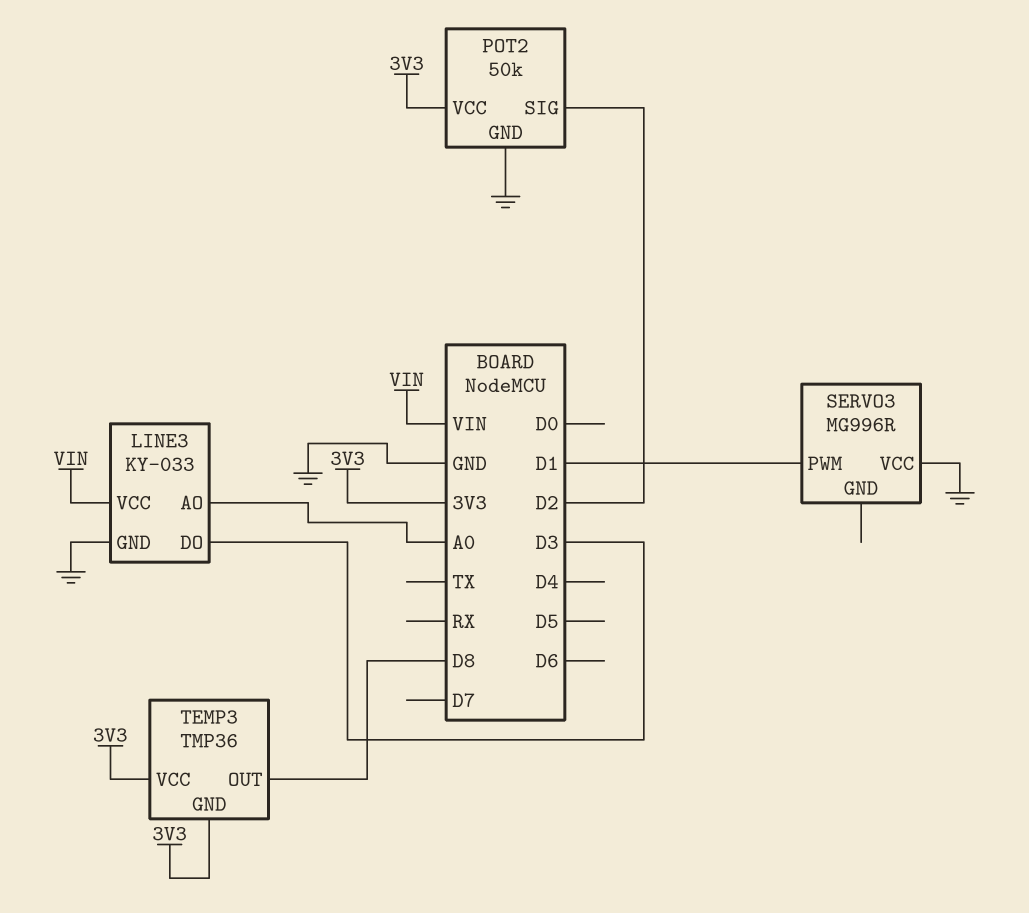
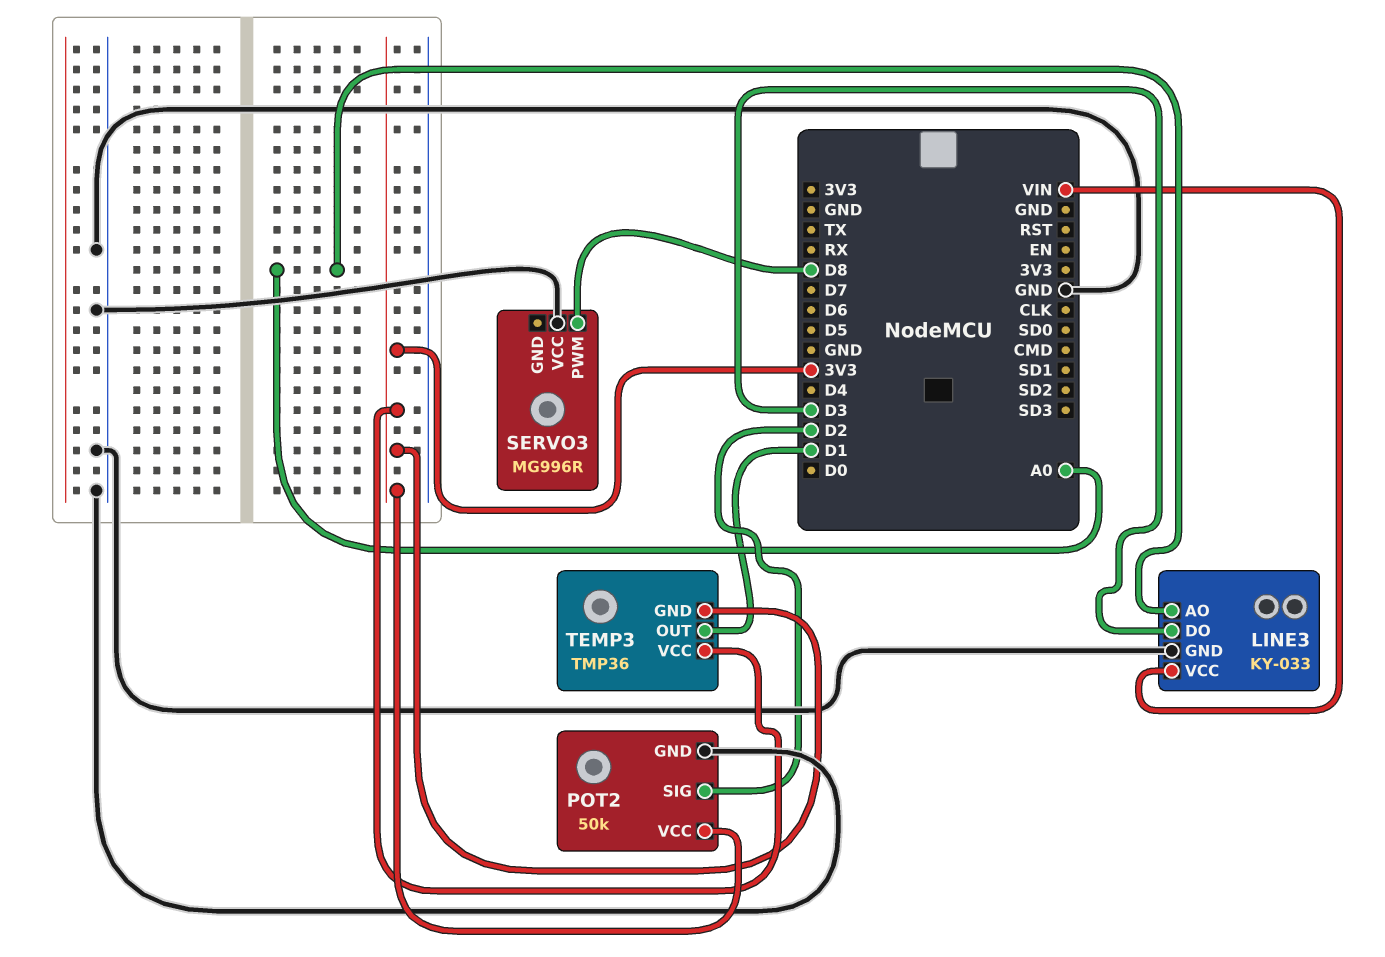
SERVO3 pin PWM: D1 -> D8
TEMP3 pin OUT: D8 -> D1

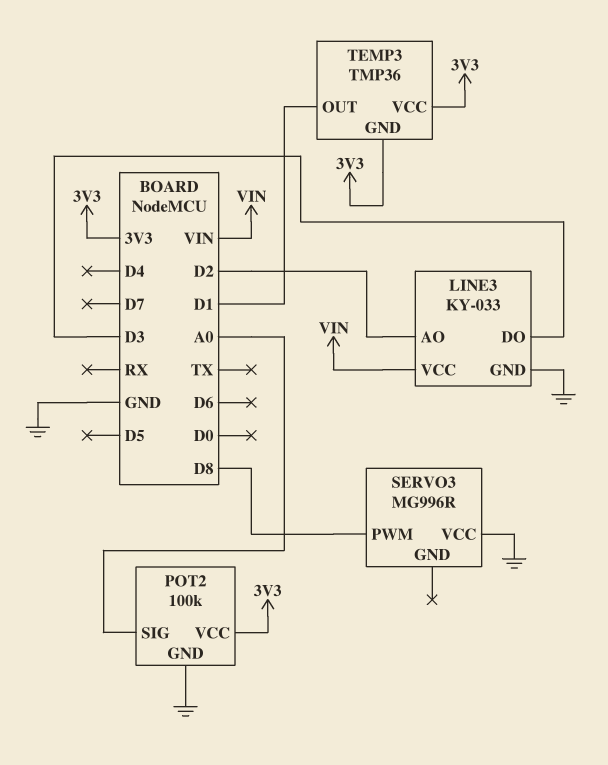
LINE3 pin AO: A0 -> D2
POT2: 50k -> 100k
POT2 pin SIG: D2 -> A0

